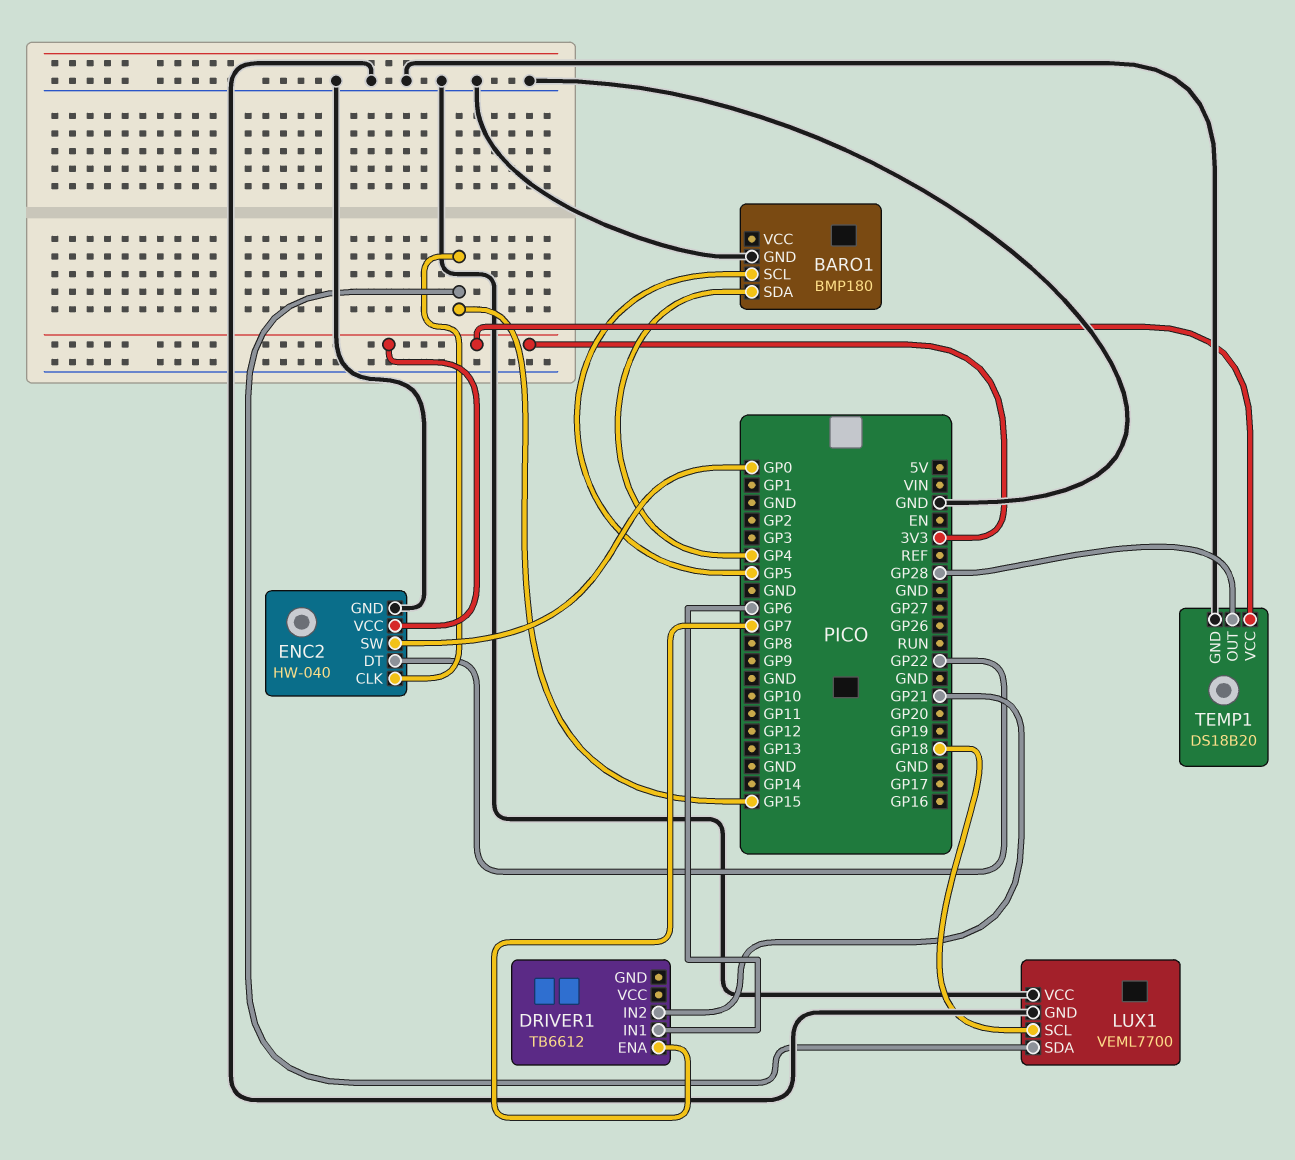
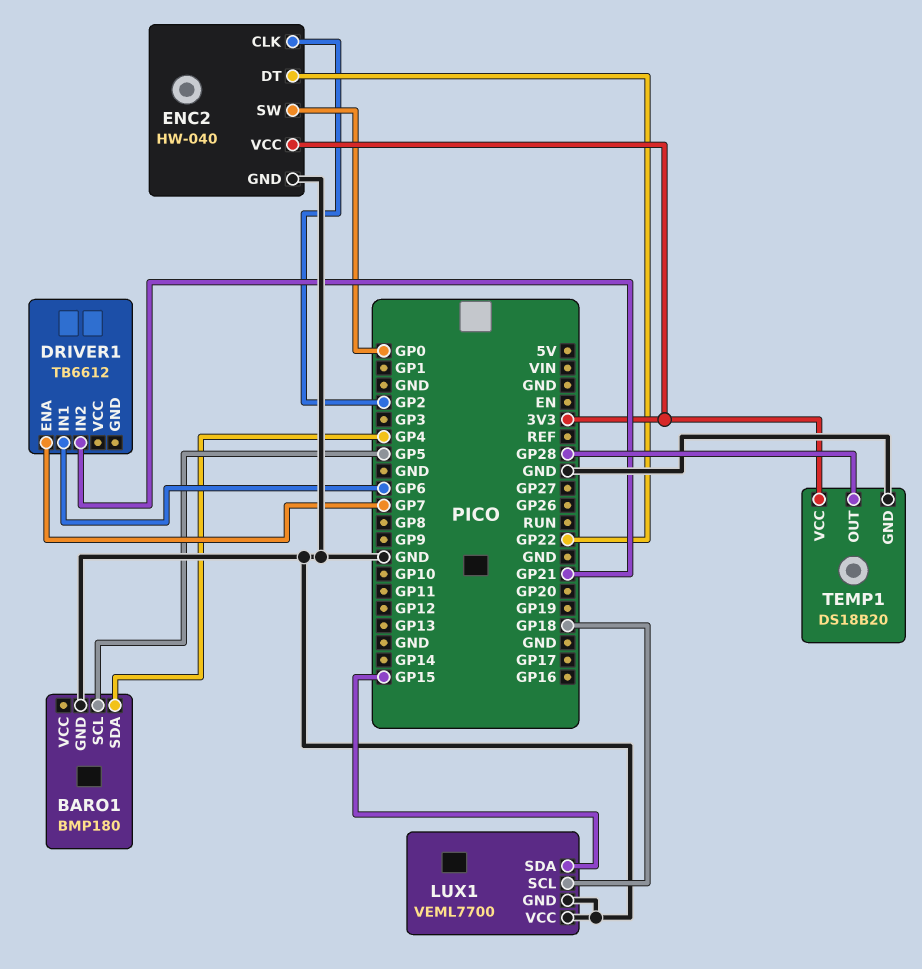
ENC2 pin CLK: GP15 -> GP2

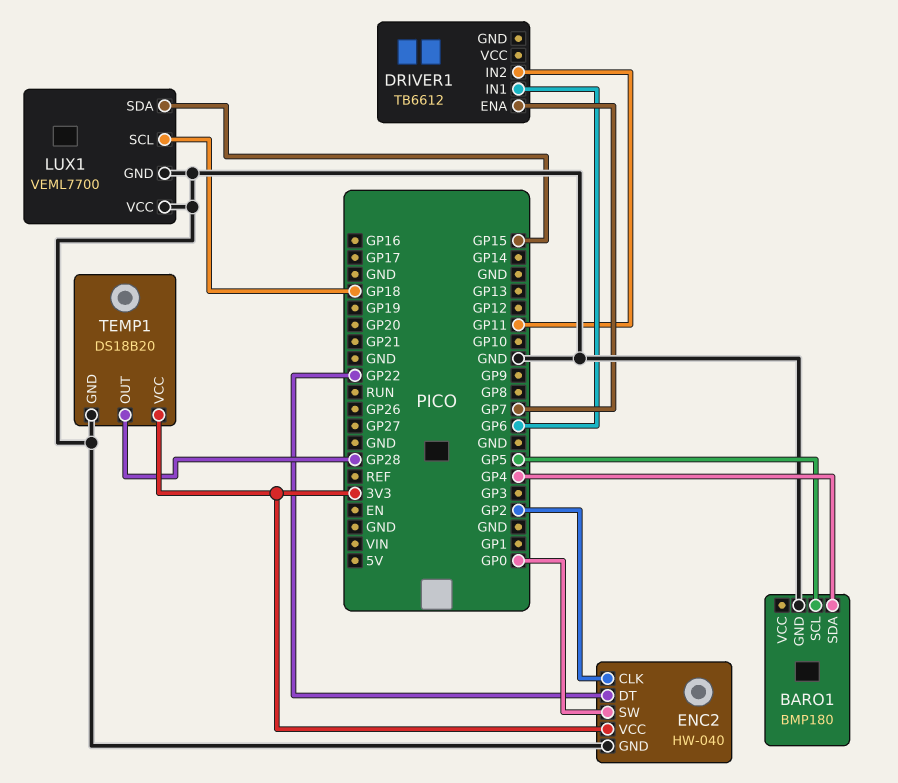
DRIVER1 pin IN2: GP21 -> GP11

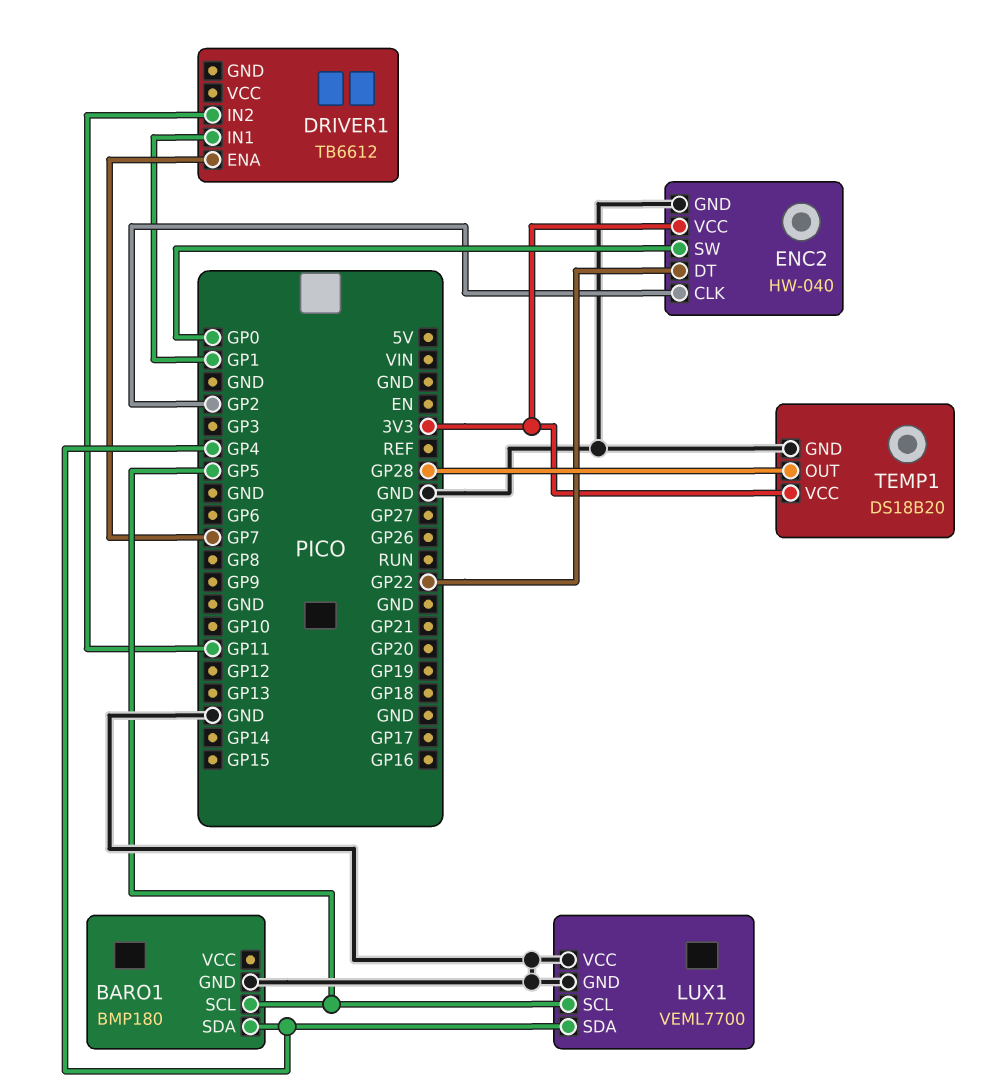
DRIVER1 pin IN1: GP6 -> GP1
LUX1 pin SCL: GP18 -> GP5
LUX1 pin SDA: GP15 -> GP4

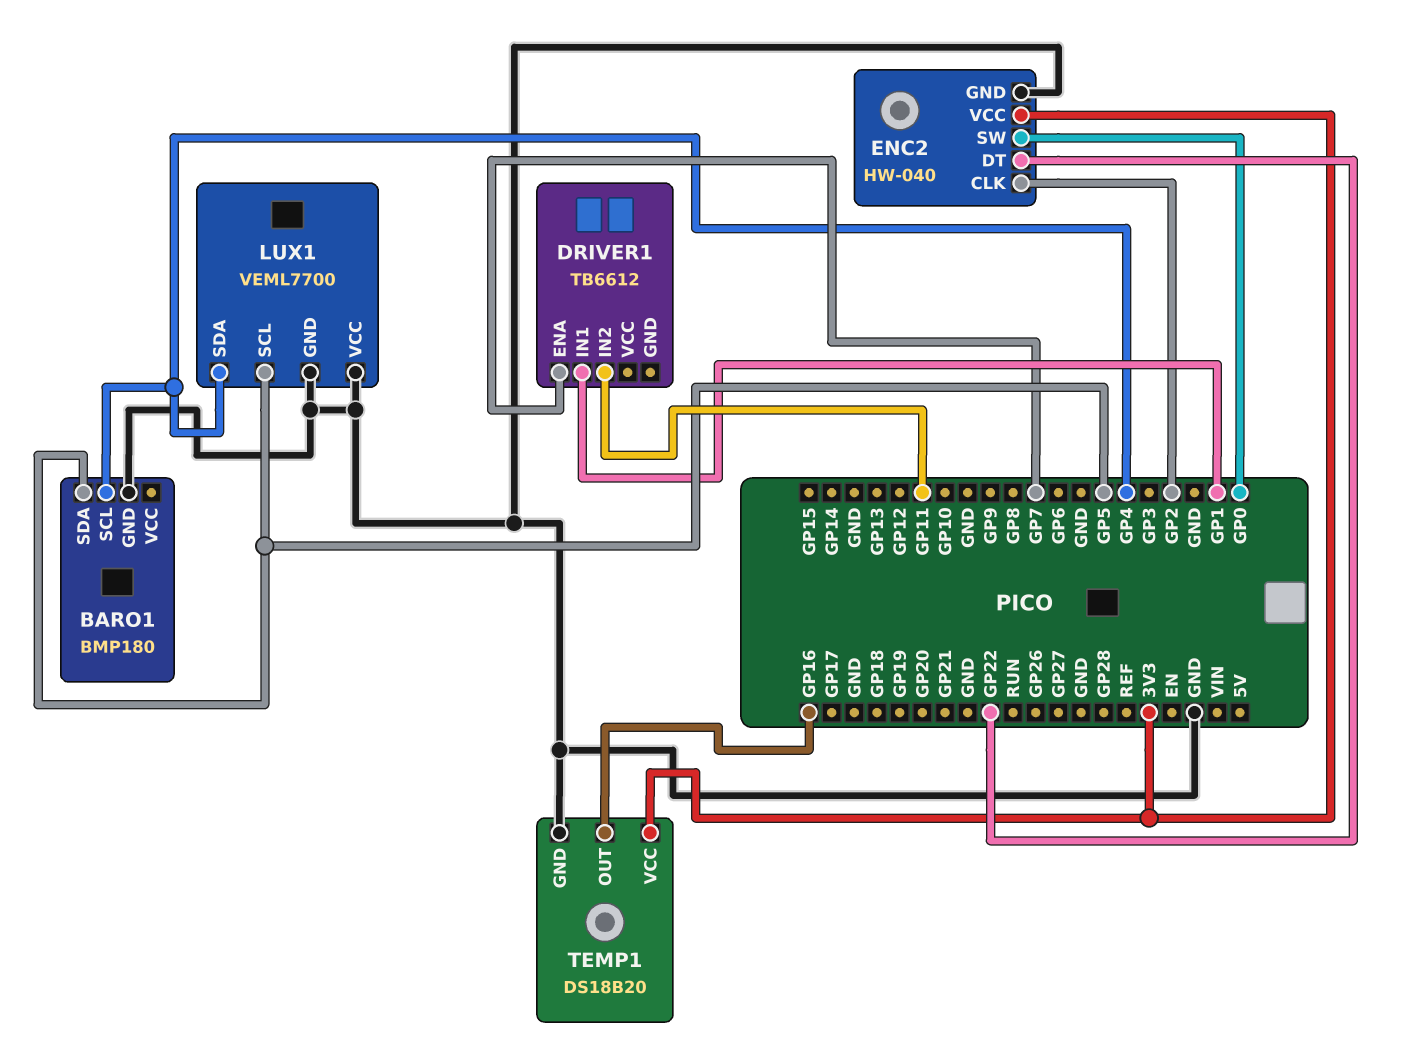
BARO1 pin SCL: GP5 -> GP4
BARO1 pin SDA: GP4 -> GP5
TEMP1 pin OUT: GP28 -> GP16

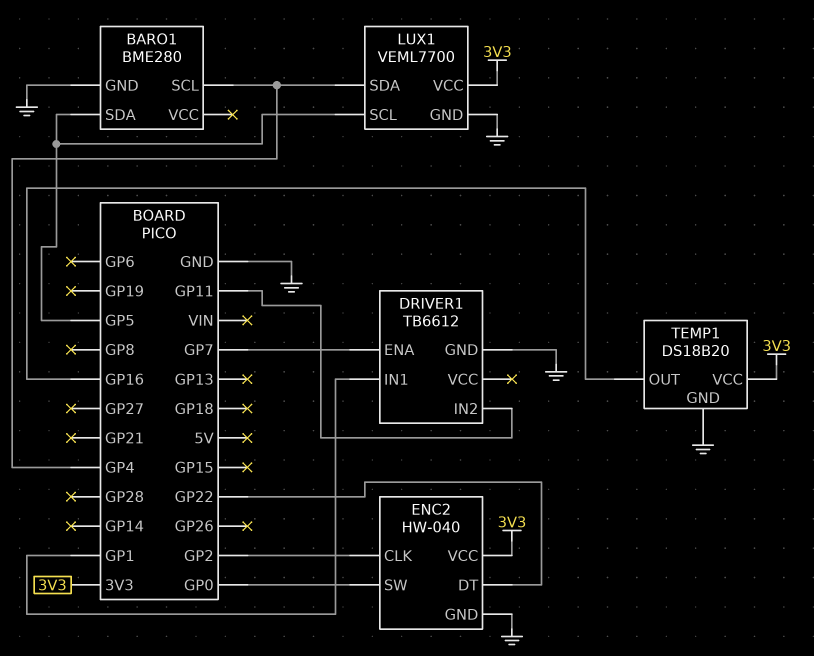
BARO1: BMP180 -> BME280
DRIVER1 pin GND: none -> GND
LUX1 pin VCC: GND -> 3V3

